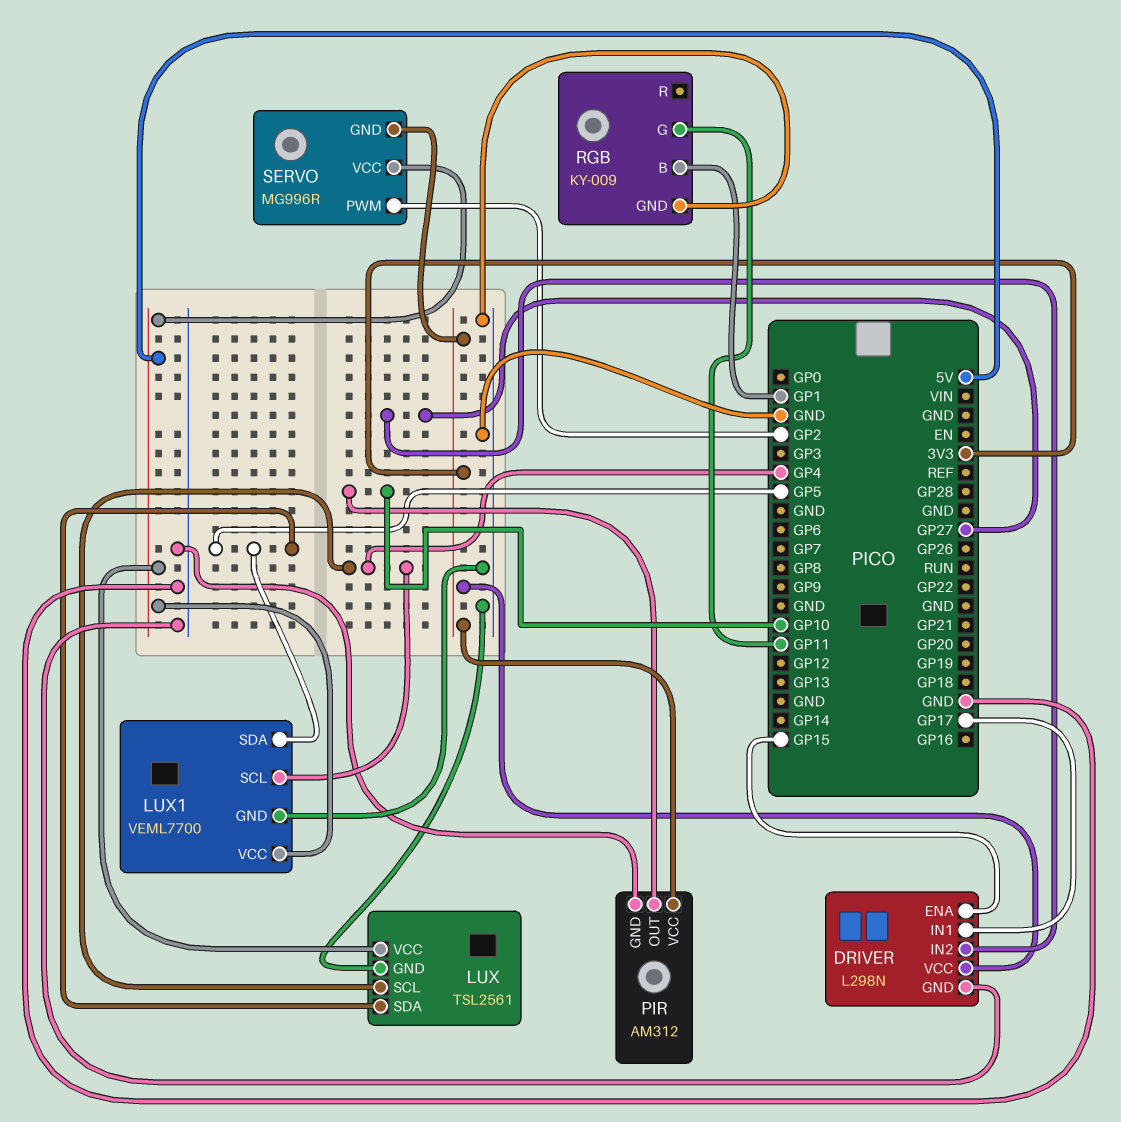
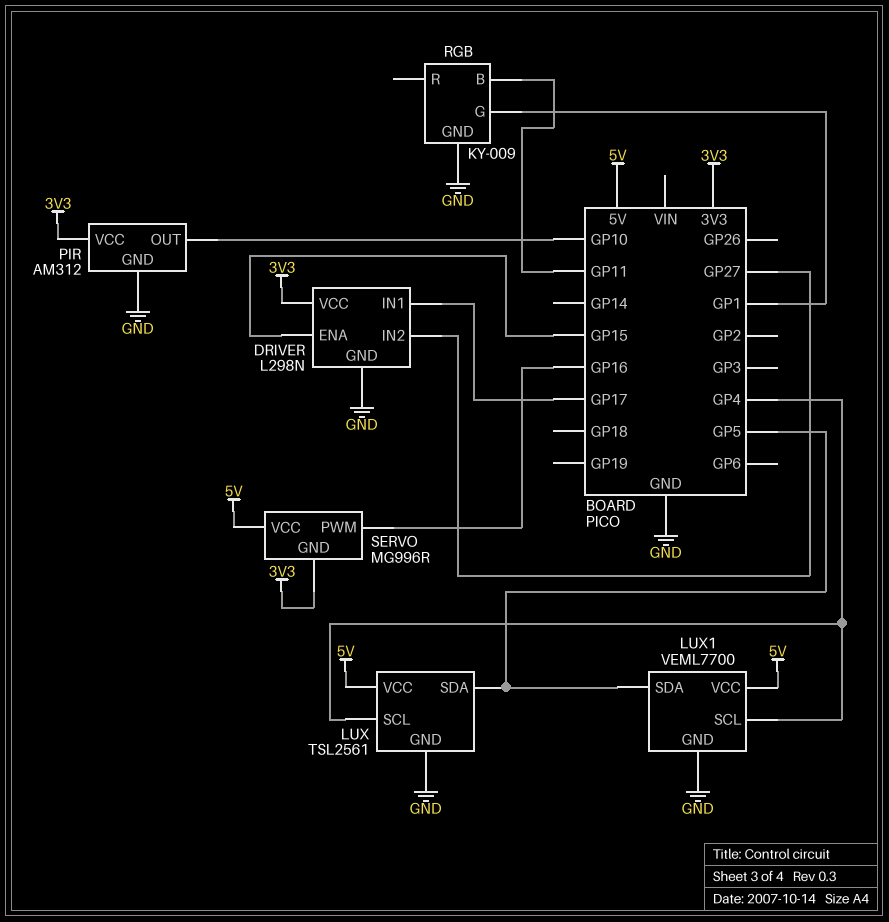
RGB pin B: GP1 -> GP11
RGB pin G: GP11 -> GP1
SERVO pin PWM: GP2 -> GP16

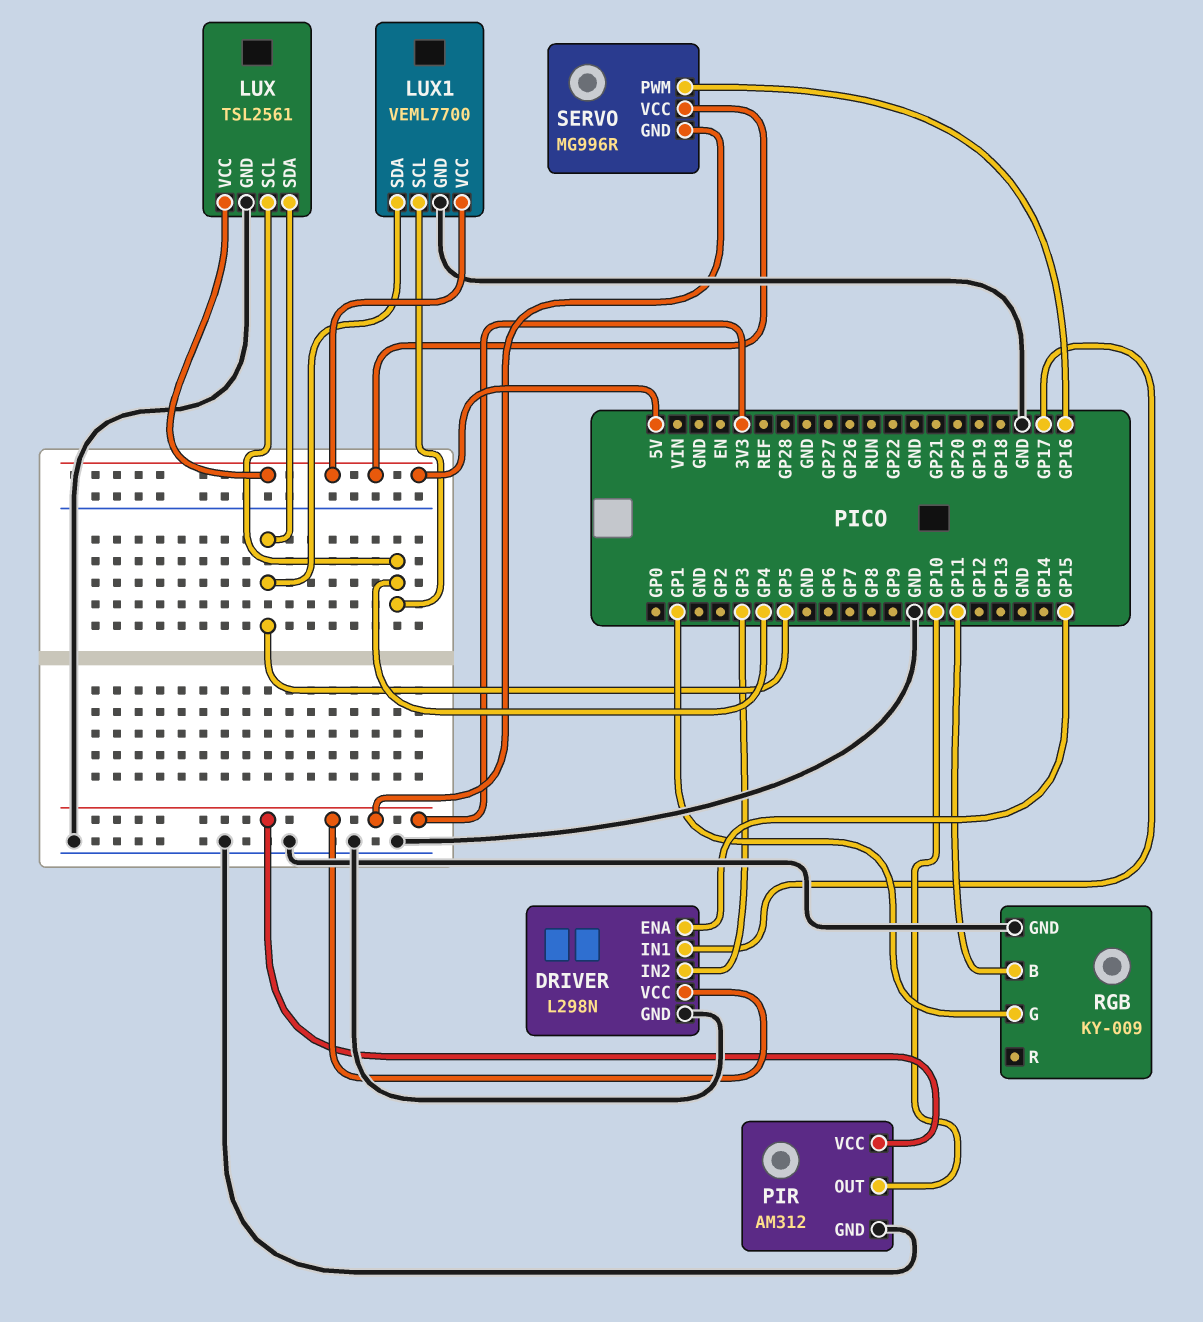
DRIVER pin IN2: GP27 -> GP3

